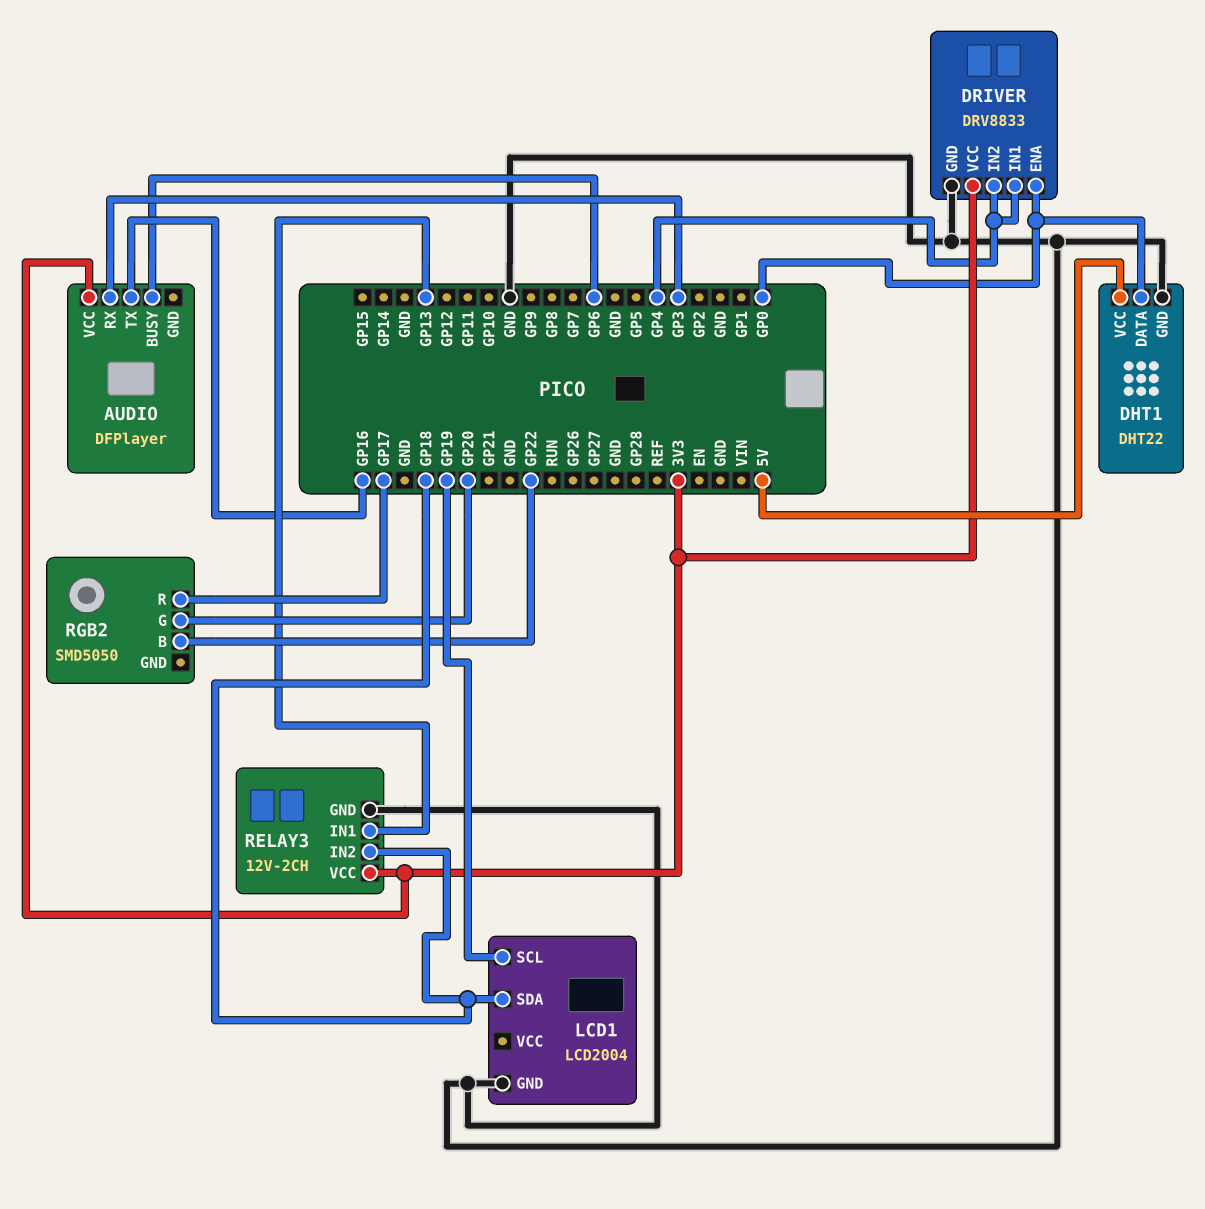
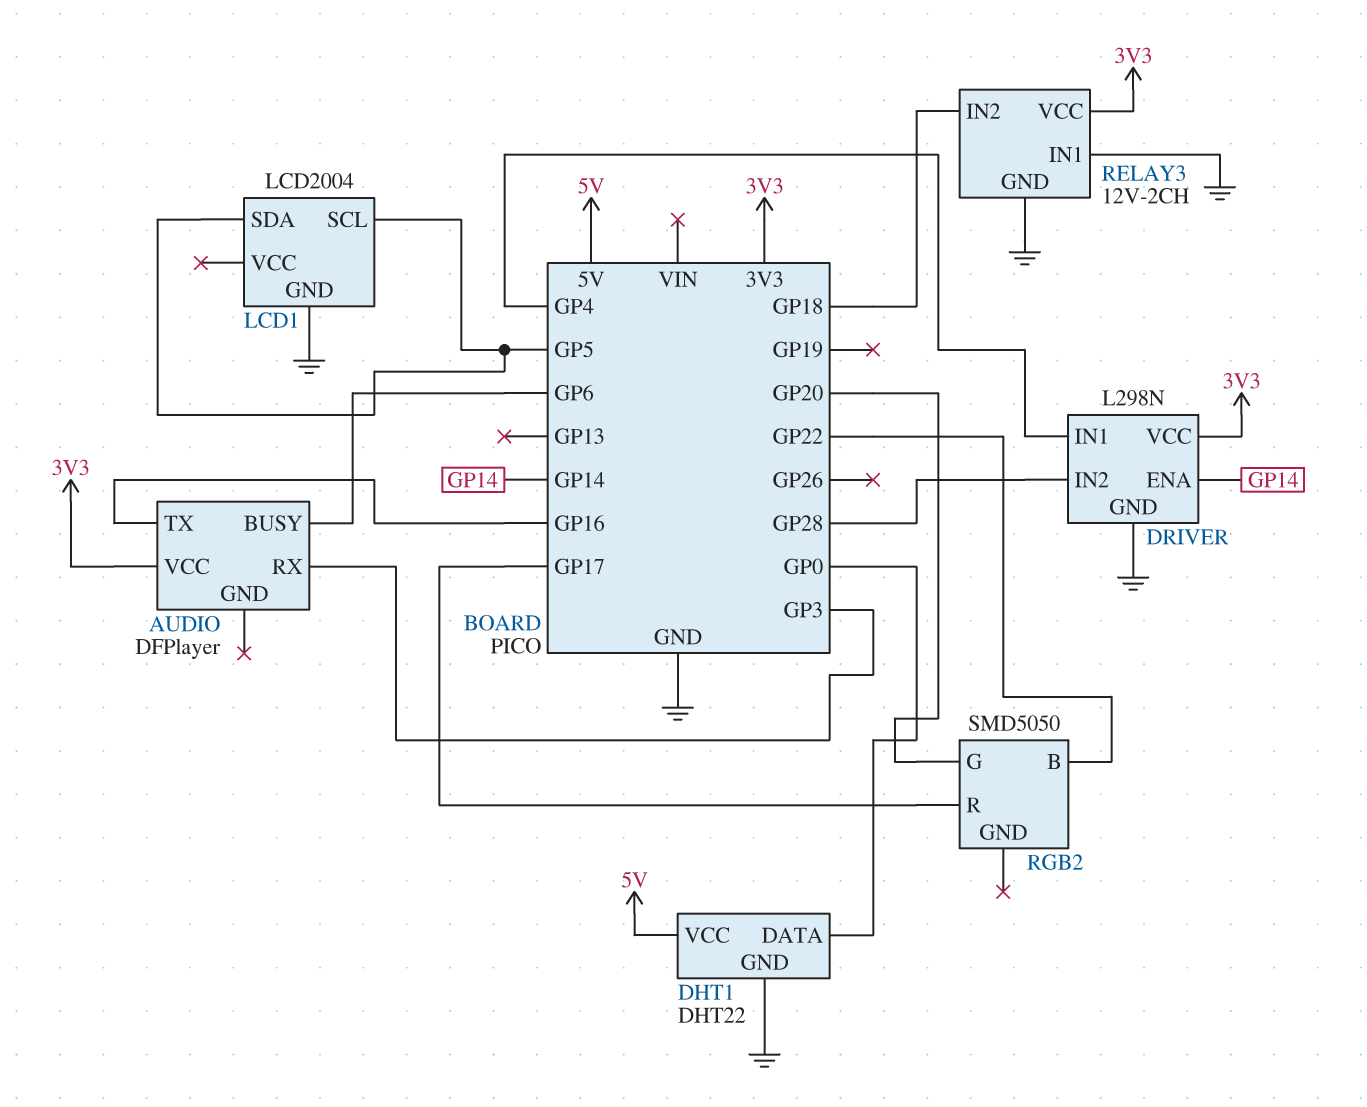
DRIVER: DRV8833 -> L298N
DRIVER pin ENA: GP0 -> GP14
DRIVER pin IN2: GP4 -> GP28
LCD1 pin SCL: GP19 -> GP5
LCD1 pin SDA: GP18 -> GP5
RELAY3 pin IN1: GP13 -> GND

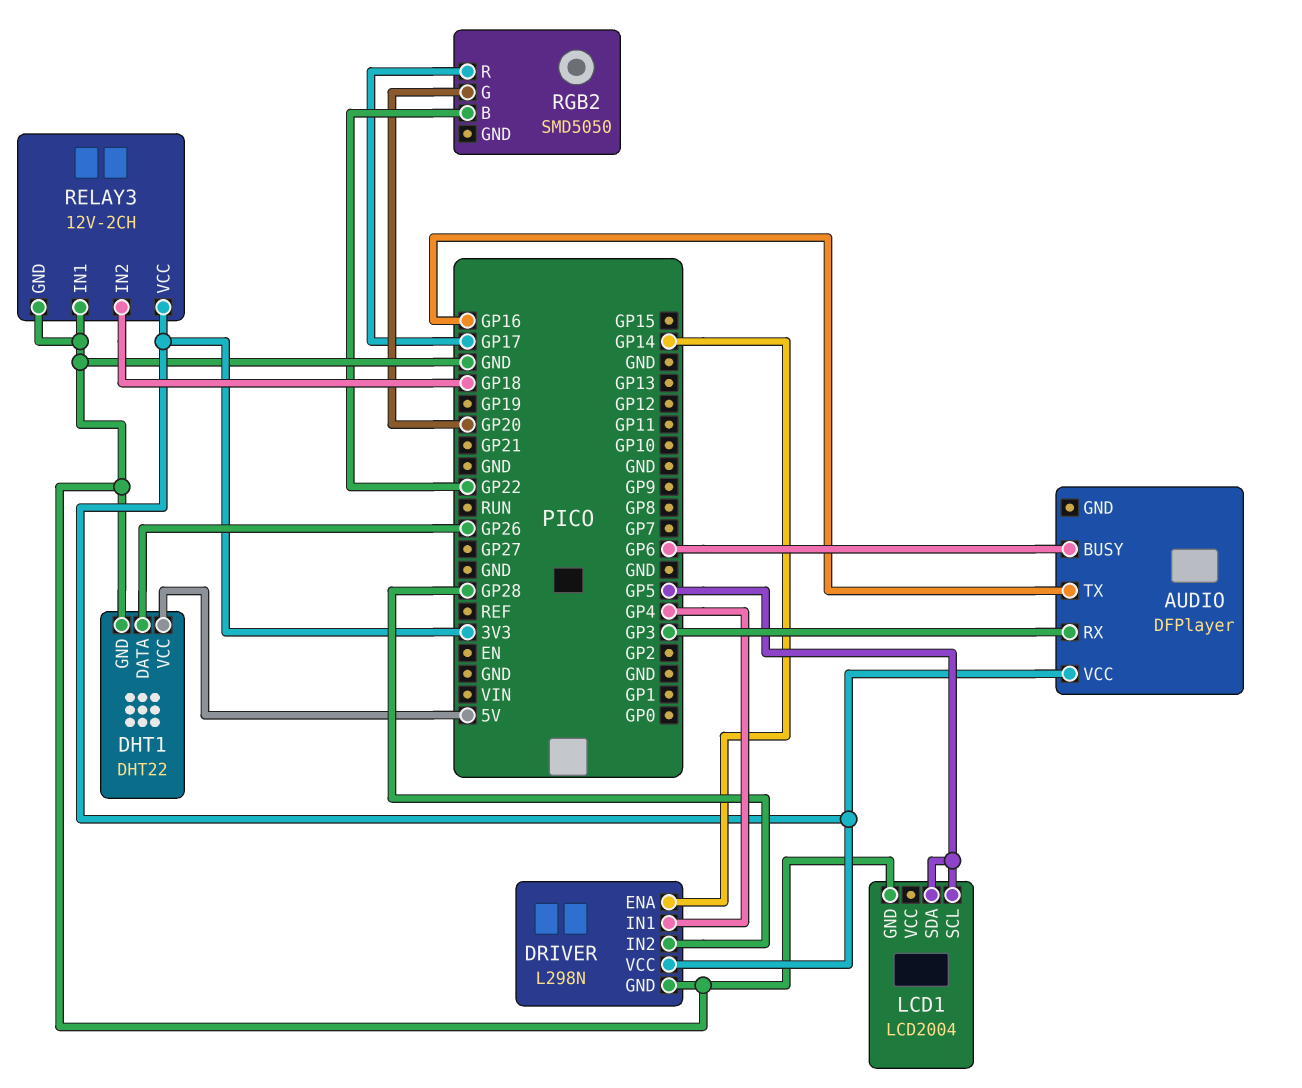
DHT1 pin DATA: GP0 -> GP26

